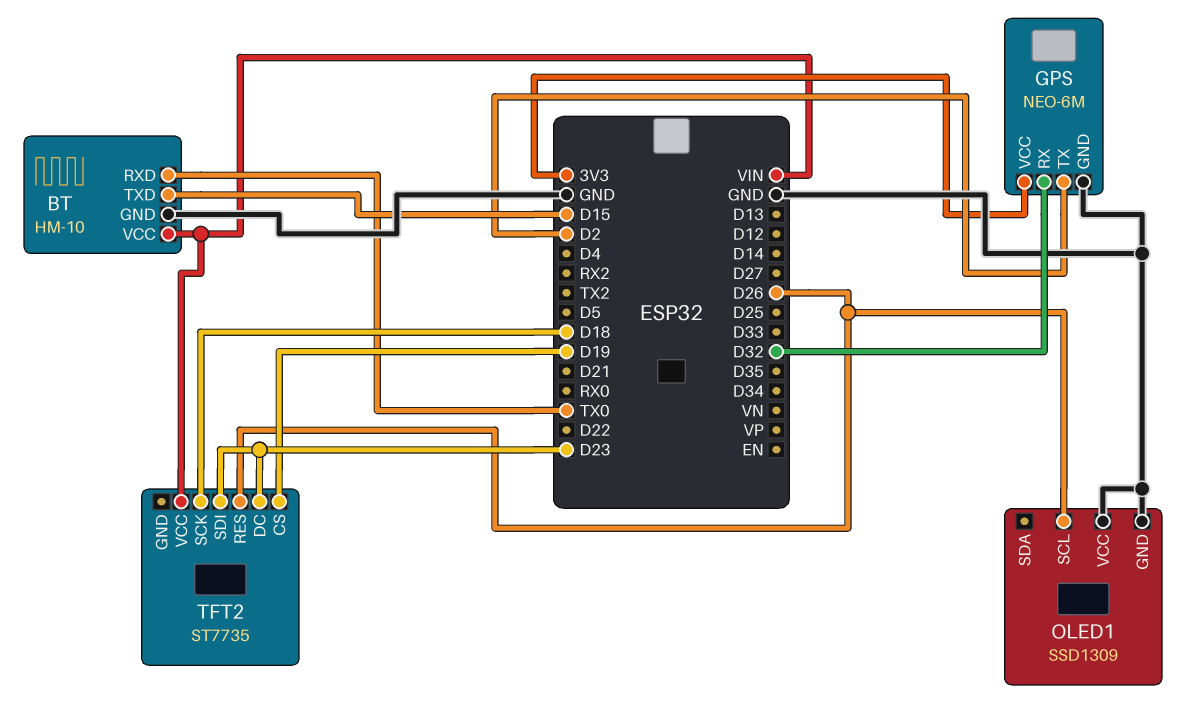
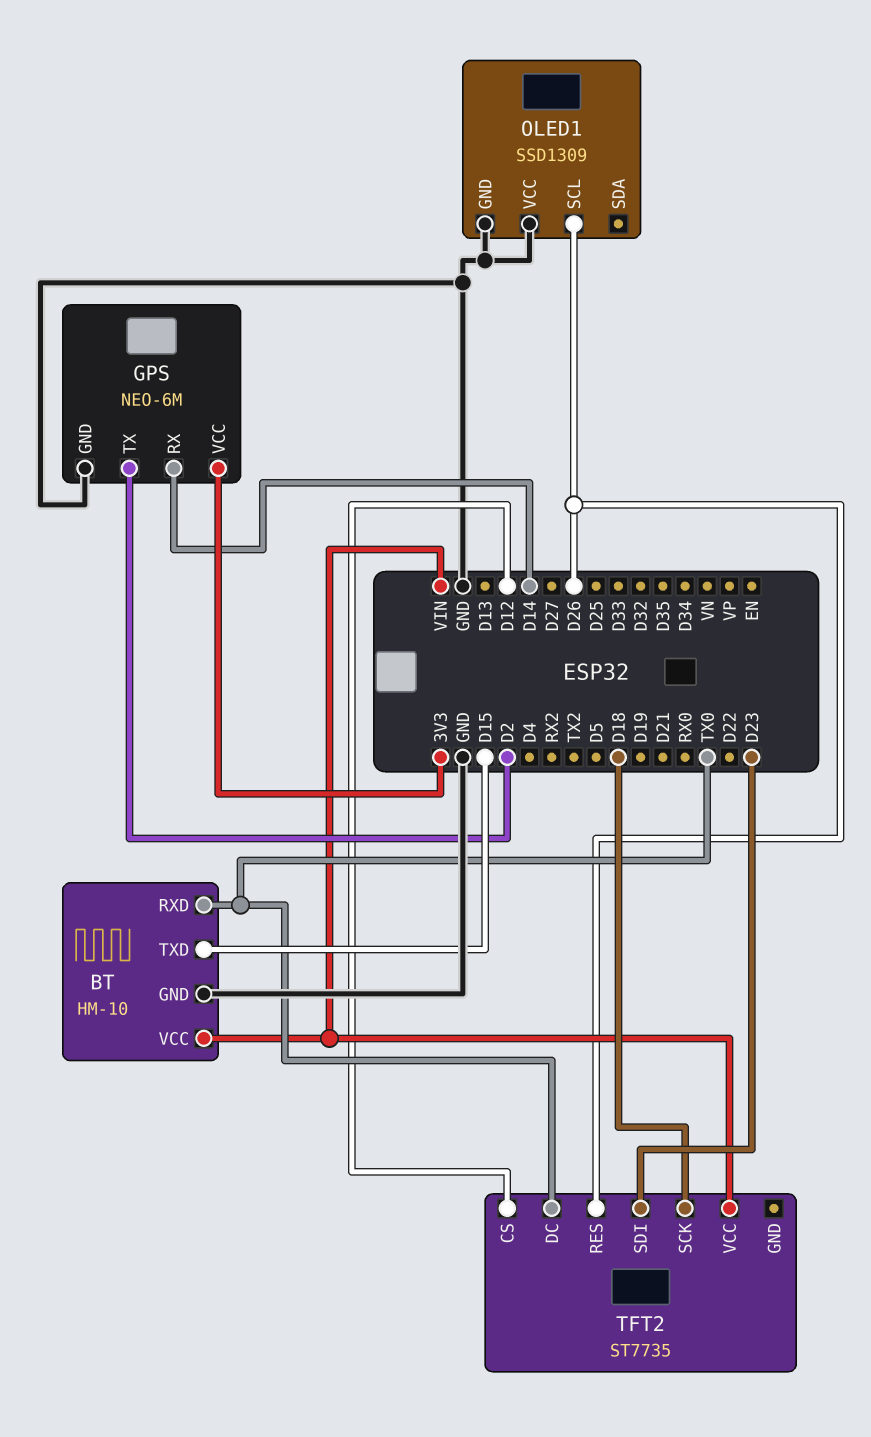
GPS pin RX: D32 -> D14
TFT2 pin CS: D19 -> D12
TFT2 pin DC: D23 -> TX0

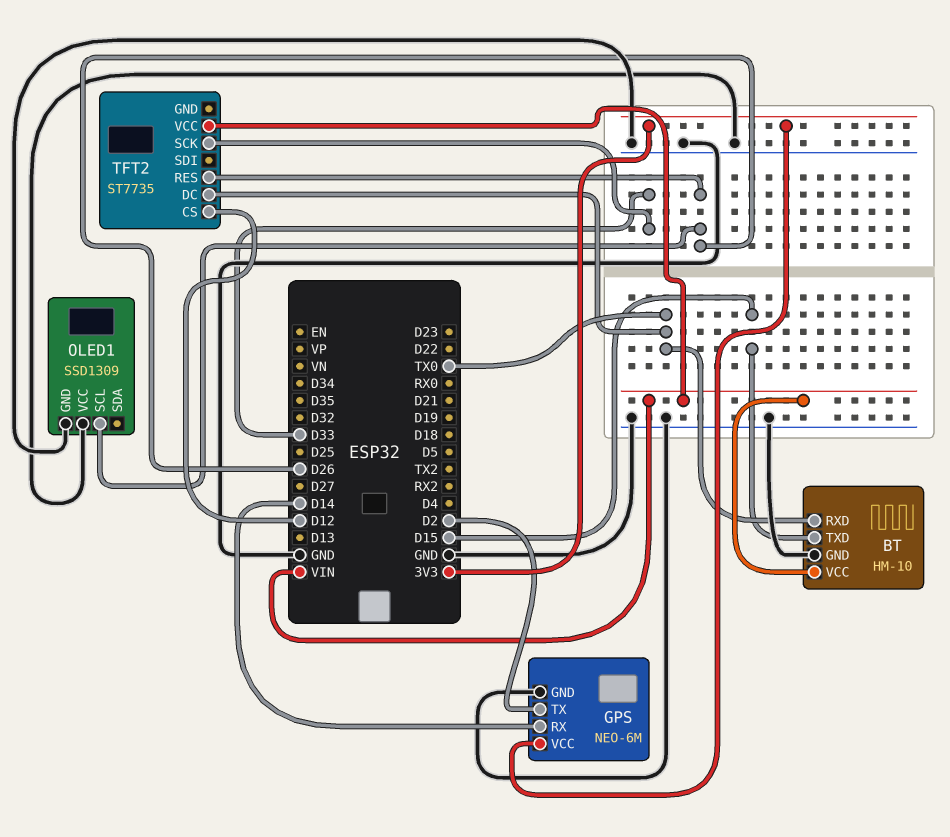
TFT2 pin SCK: D18 -> D33
TFT2 pin SDI: D23 -> none

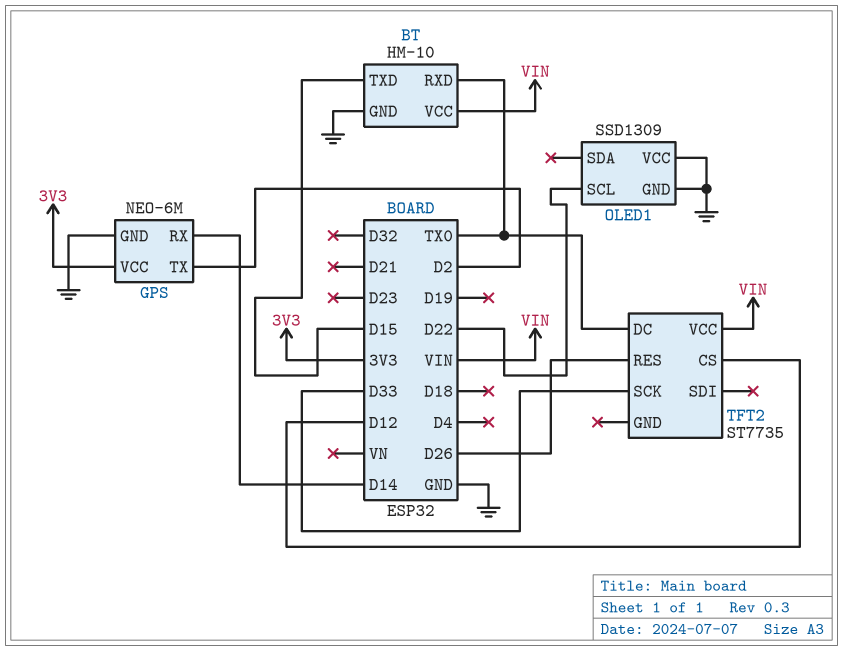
OLED1 pin SCL: D26 -> D22

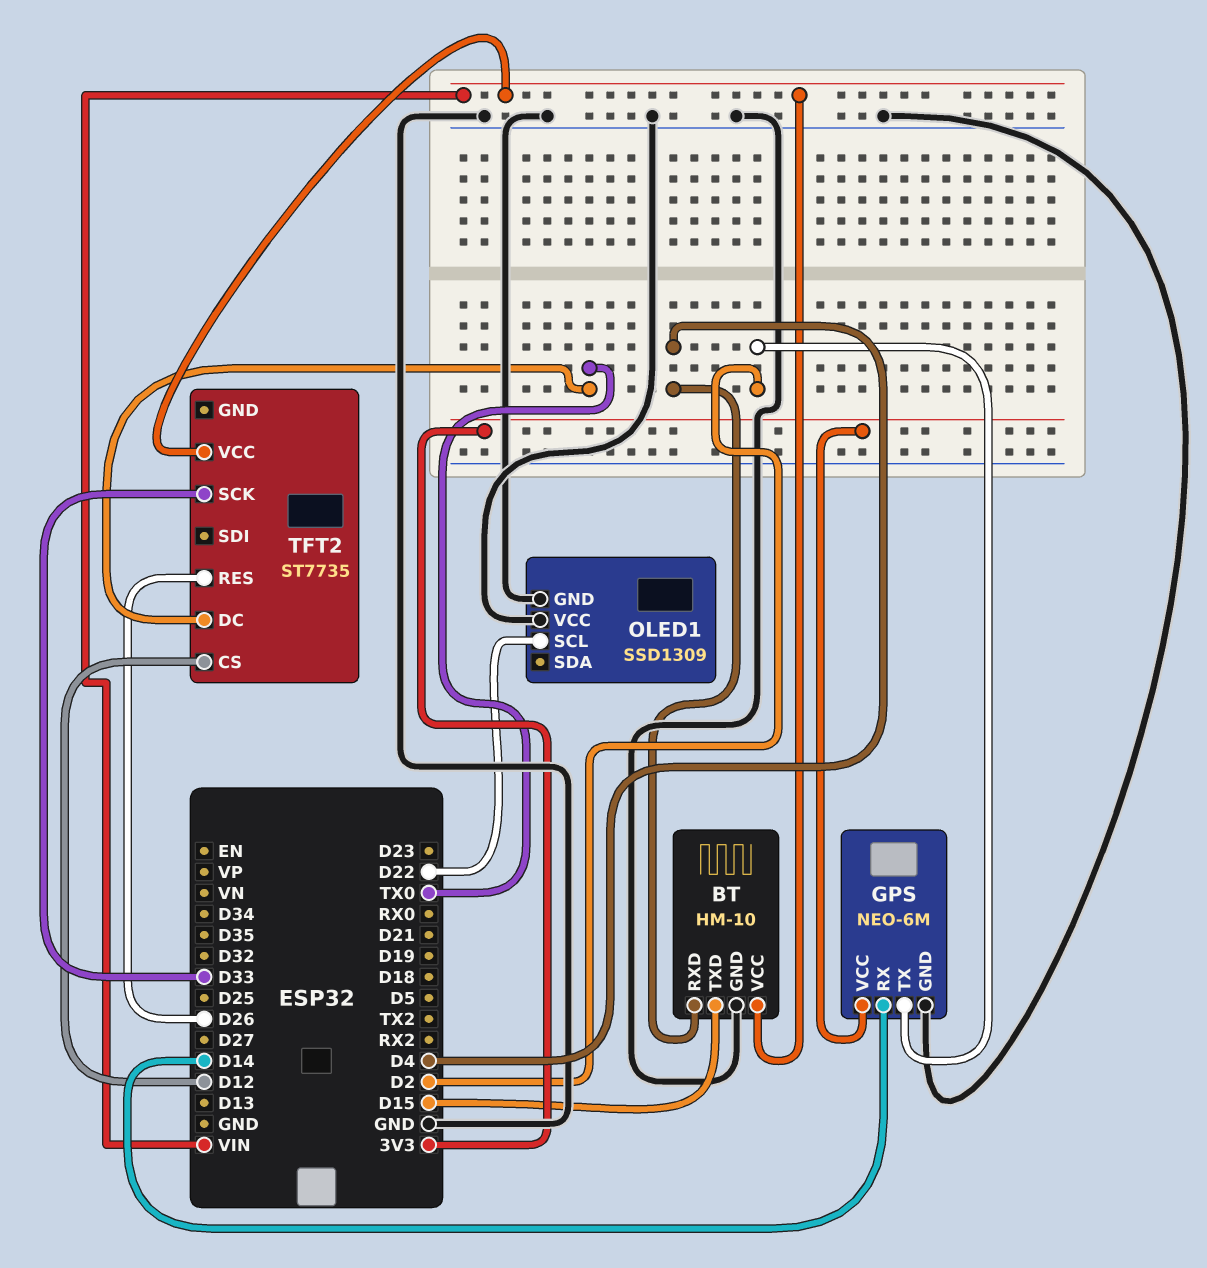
BT pin RXD: TX0 -> D4

